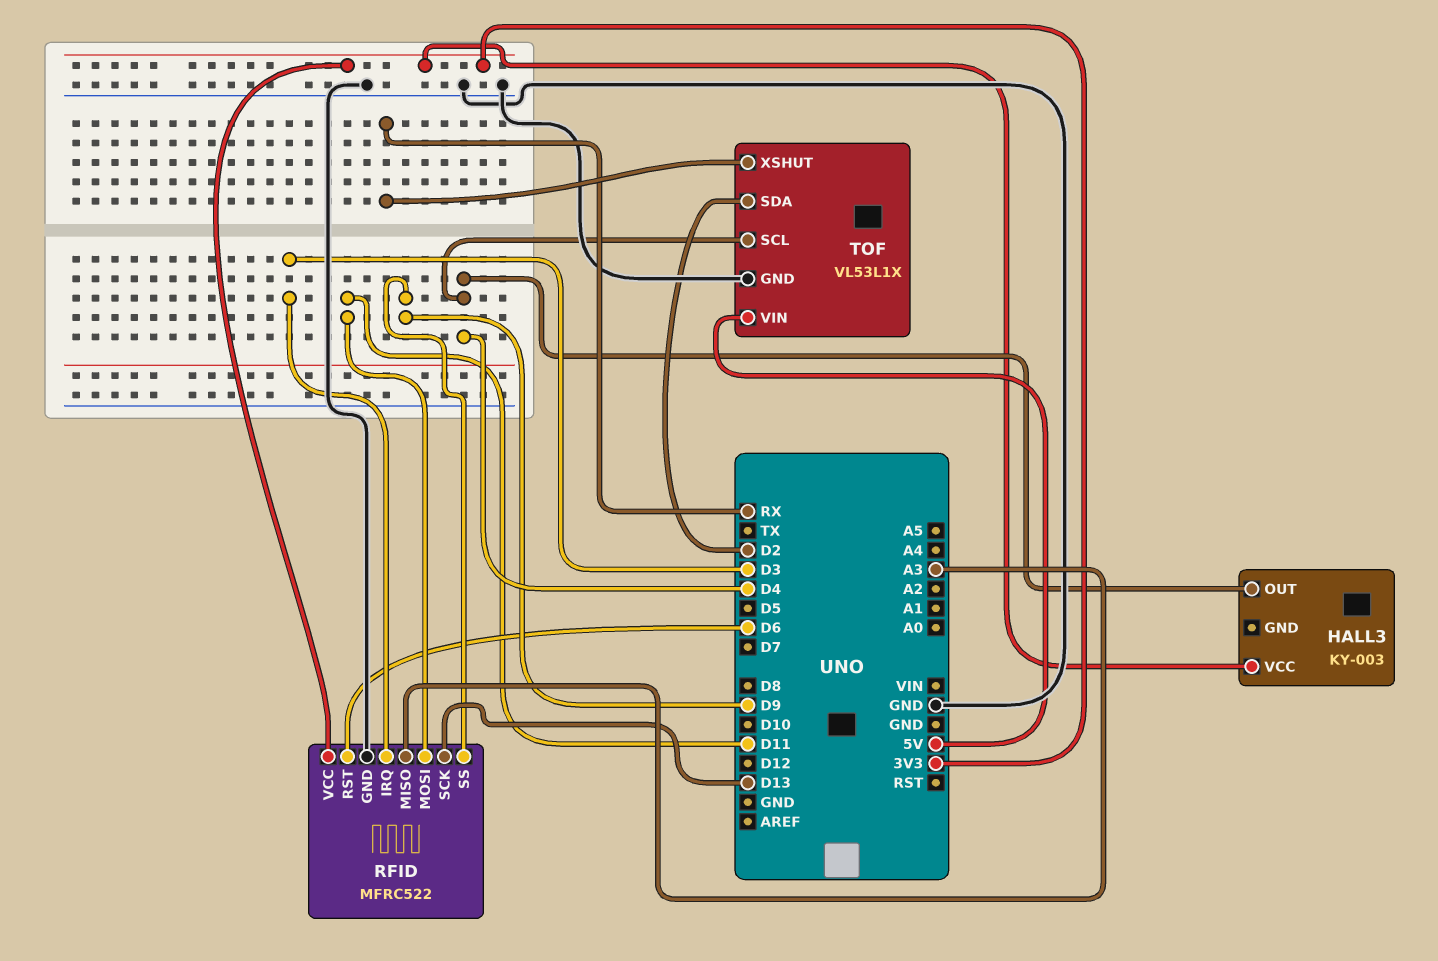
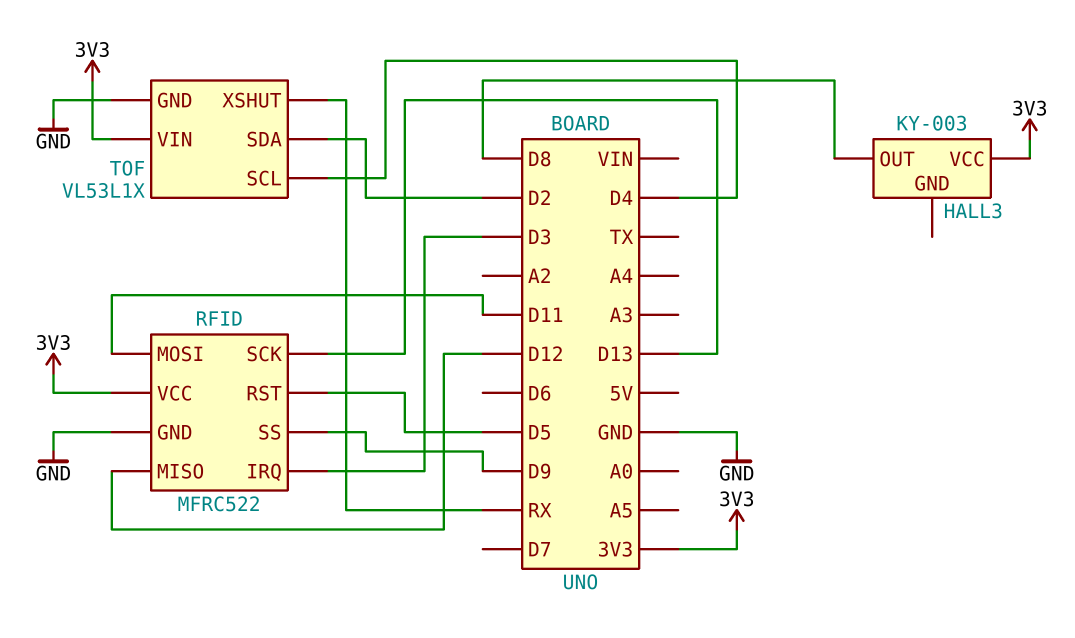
HALL3 pin OUT: D4 -> D8
RFID pin MISO: A3 -> D12
RFID pin RST: D6 -> D5
TOF pin VIN: 5V -> 3V3

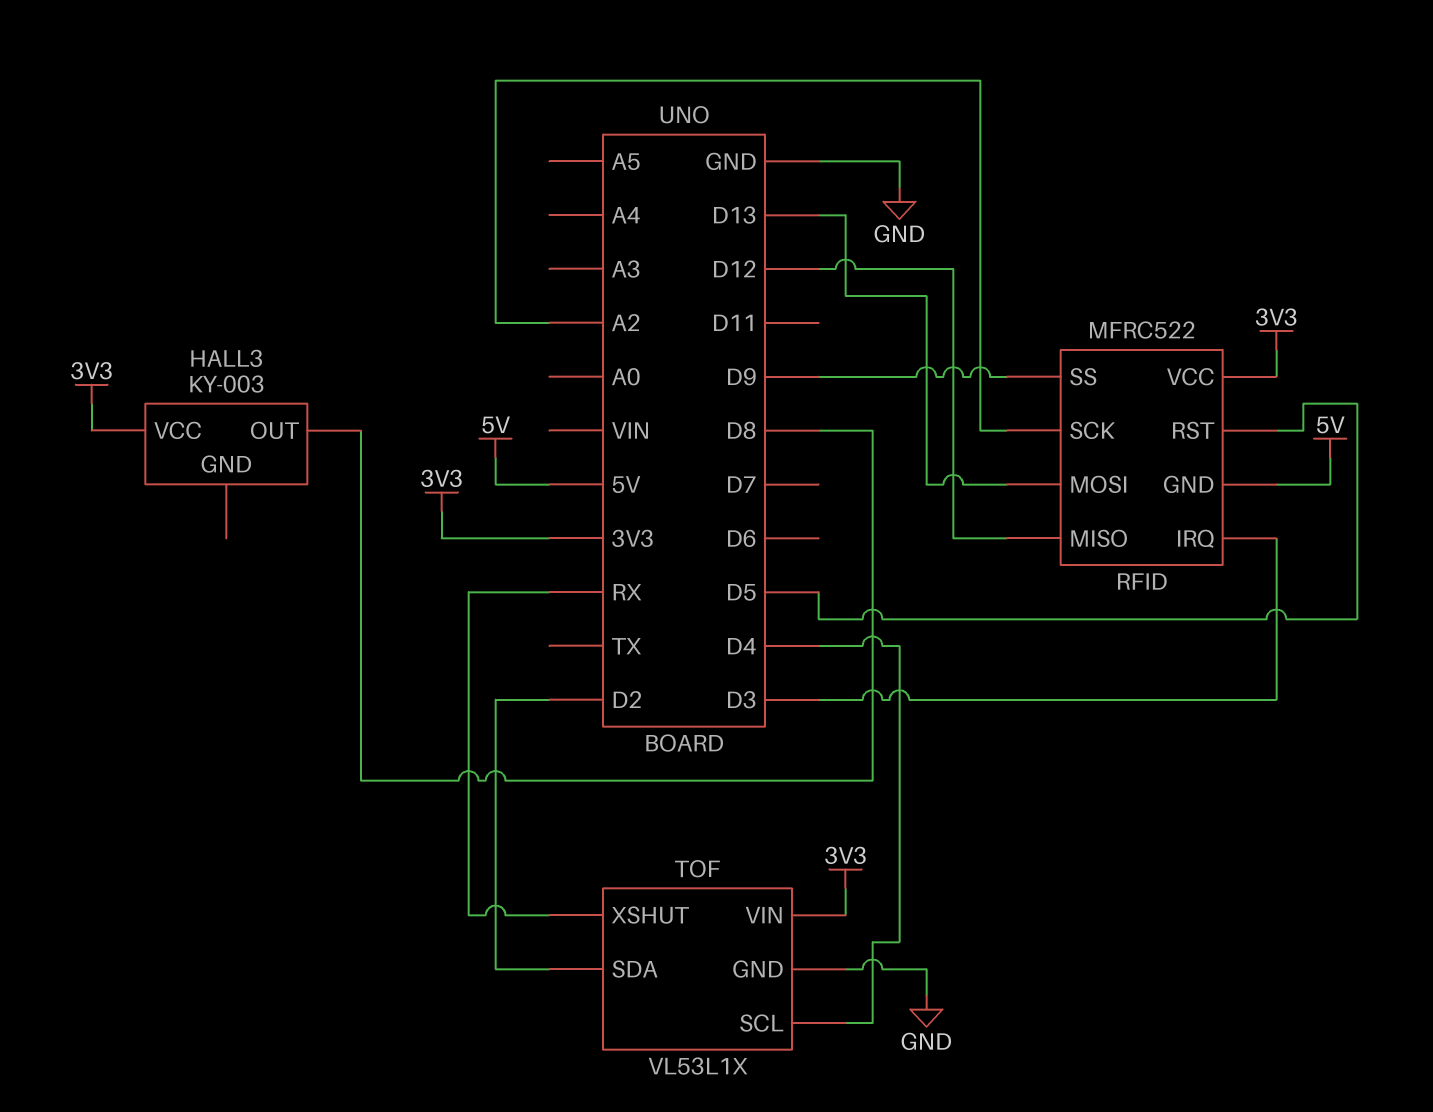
RFID pin GND: GND -> 5V
RFID pin MOSI: D11 -> D13
RFID pin SCK: D13 -> A2

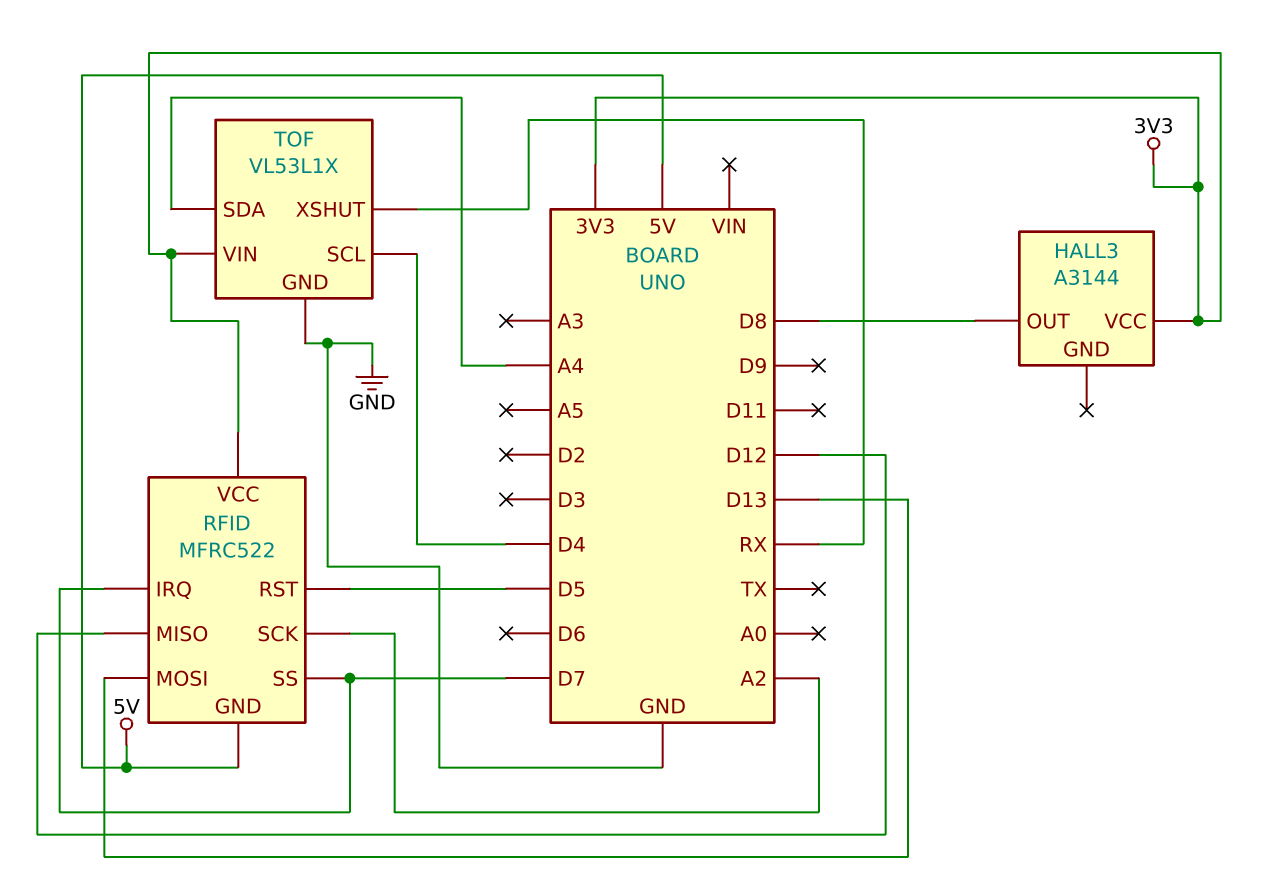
HALL3: KY-003 -> A3144
RFID pin IRQ: D3 -> D7
RFID pin SS: D9 -> D7
TOF pin SDA: D2 -> A4

